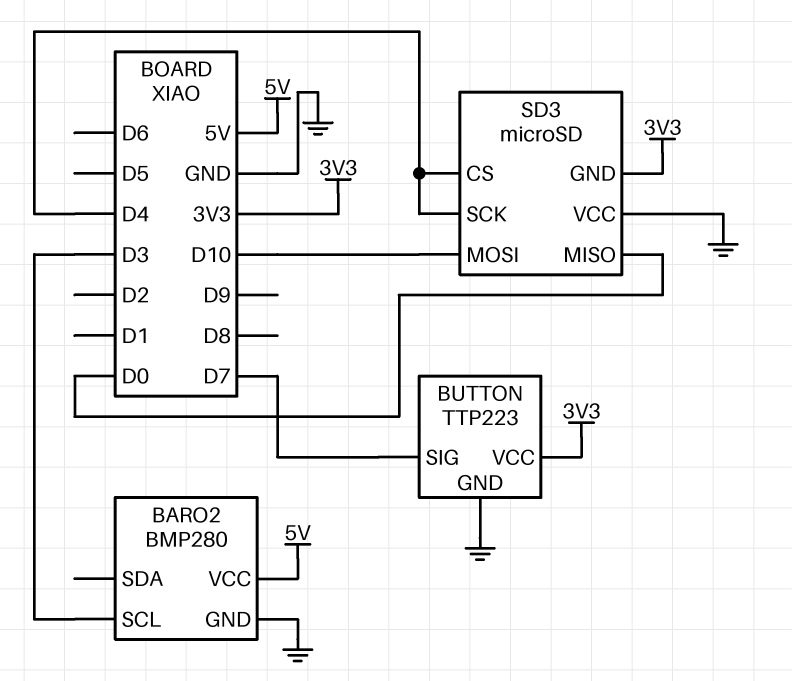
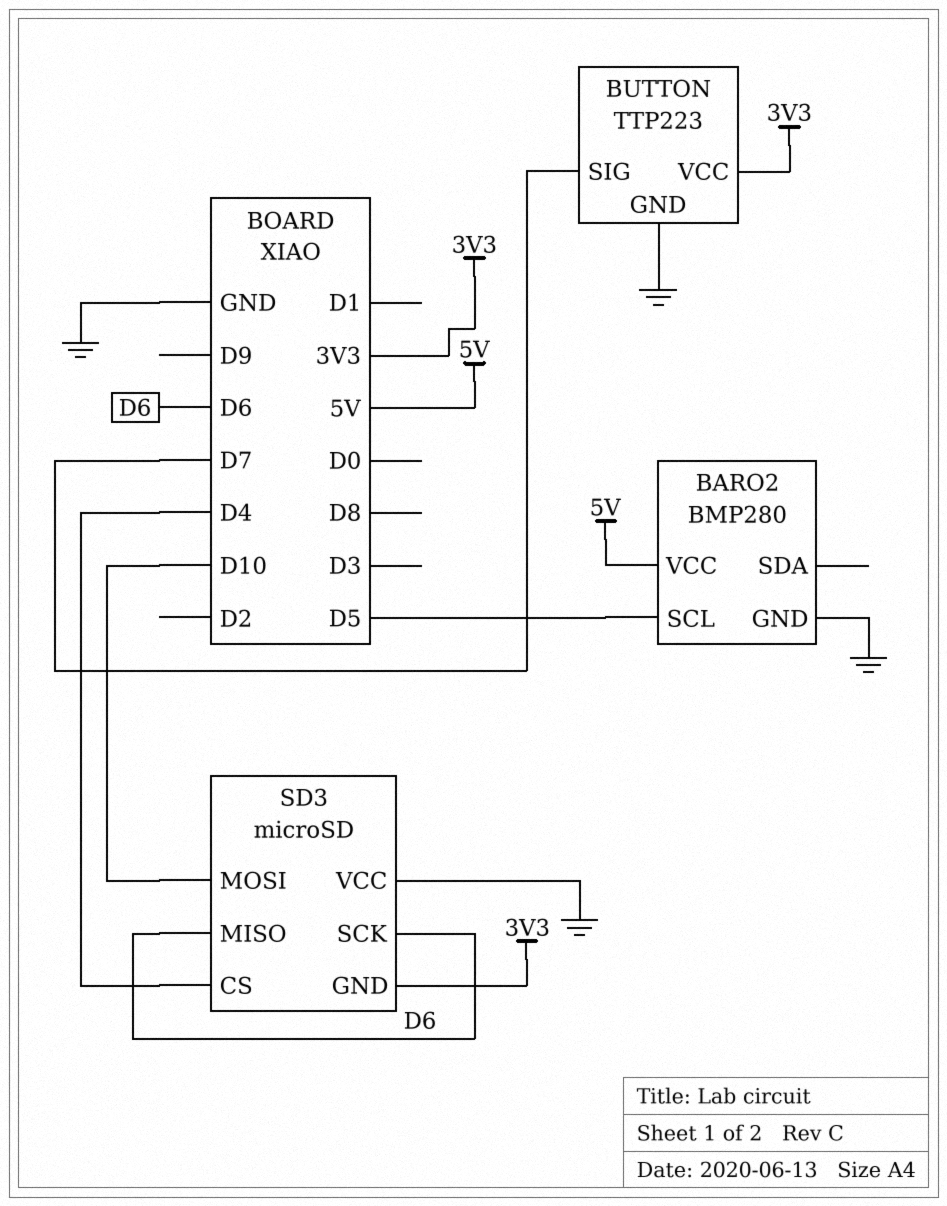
BARO2 pin SCL: D3 -> D5
SD3 pin MISO: D0 -> D6
SD3 pin SCK: D4 -> D6

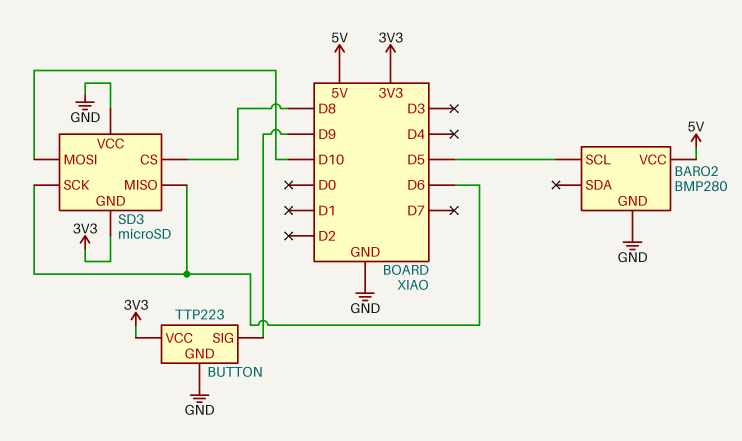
BUTTON pin SIG: D7 -> D9
SD3 pin CS: D4 -> D8

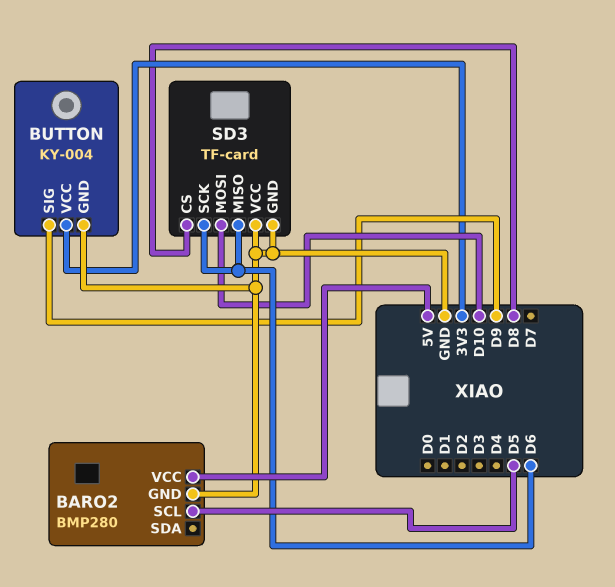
BUTTON: TTP223 -> KY-004
SD3: microSD -> TF-card
SD3 pin GND: 3V3 -> GND

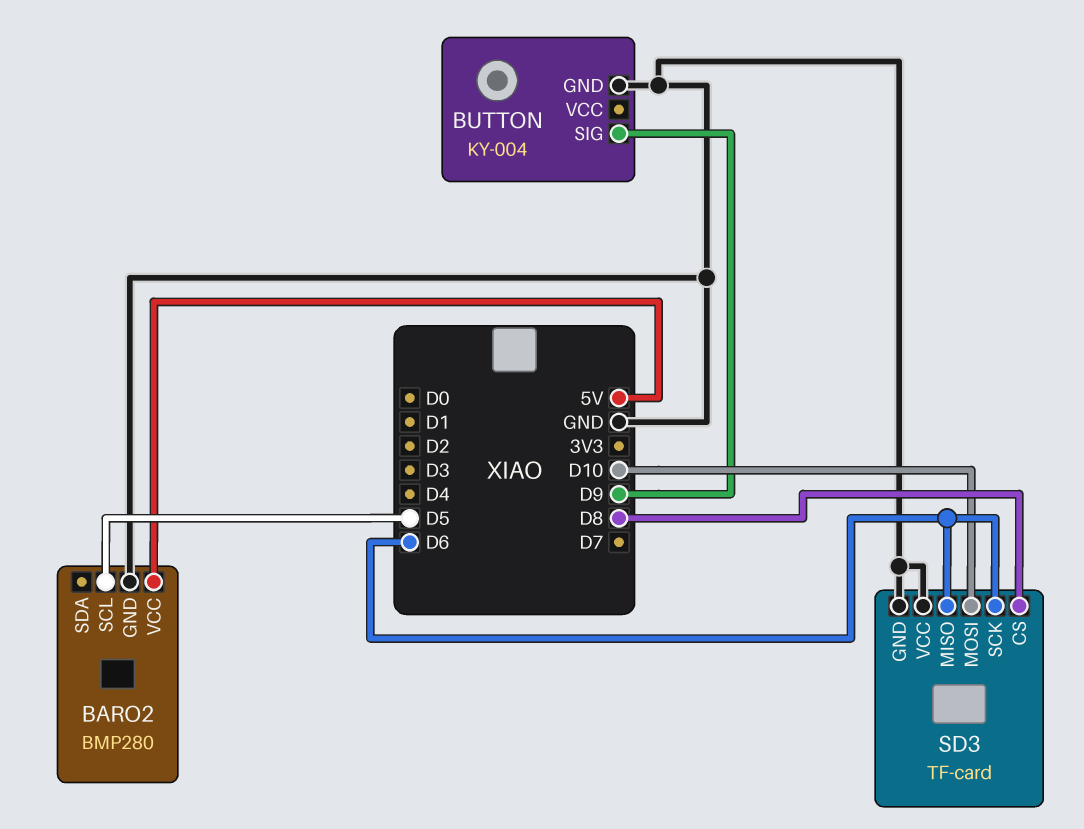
BUTTON pin VCC: 3V3 -> none

